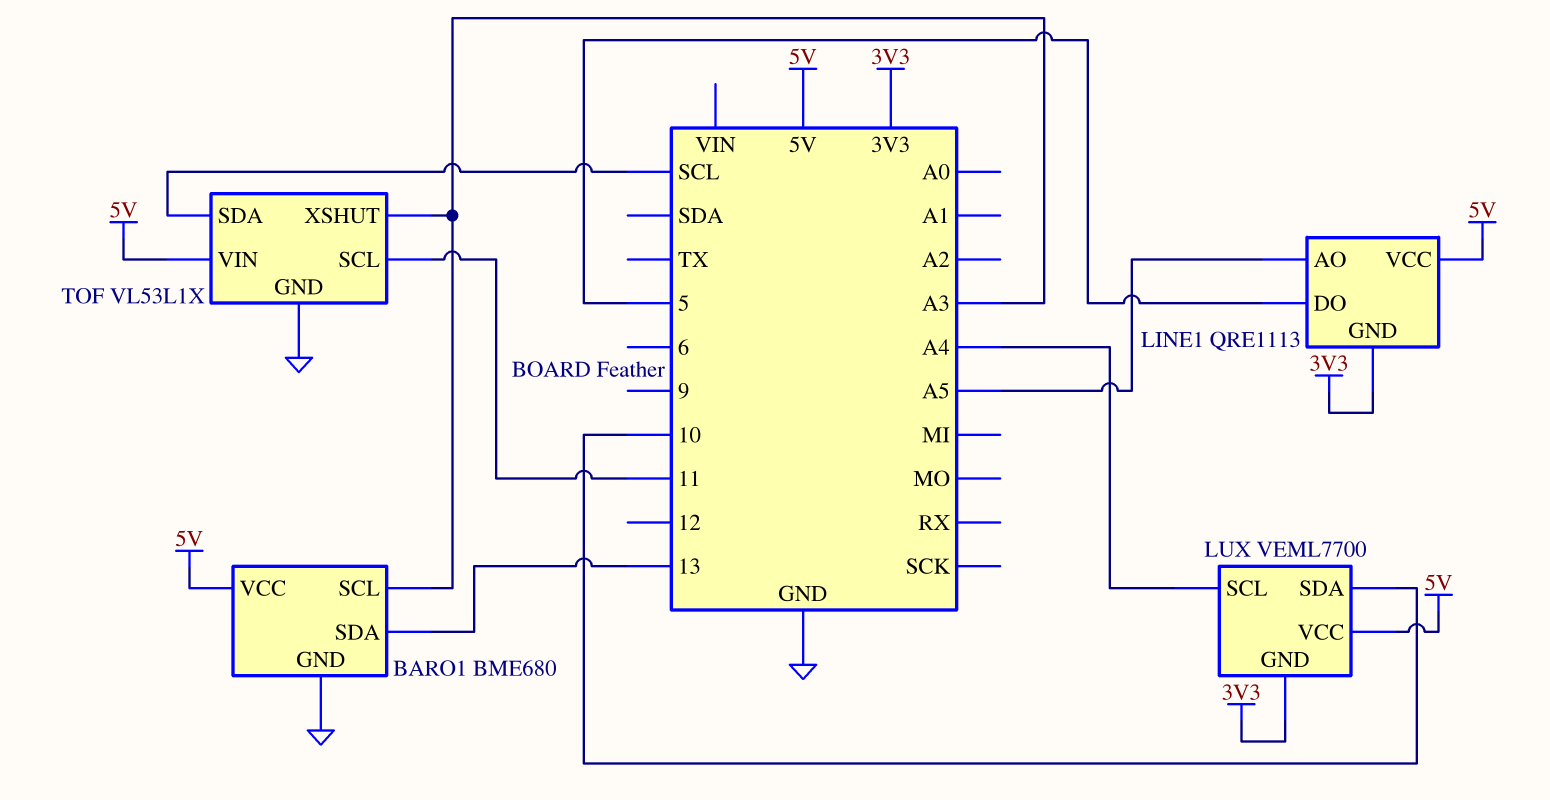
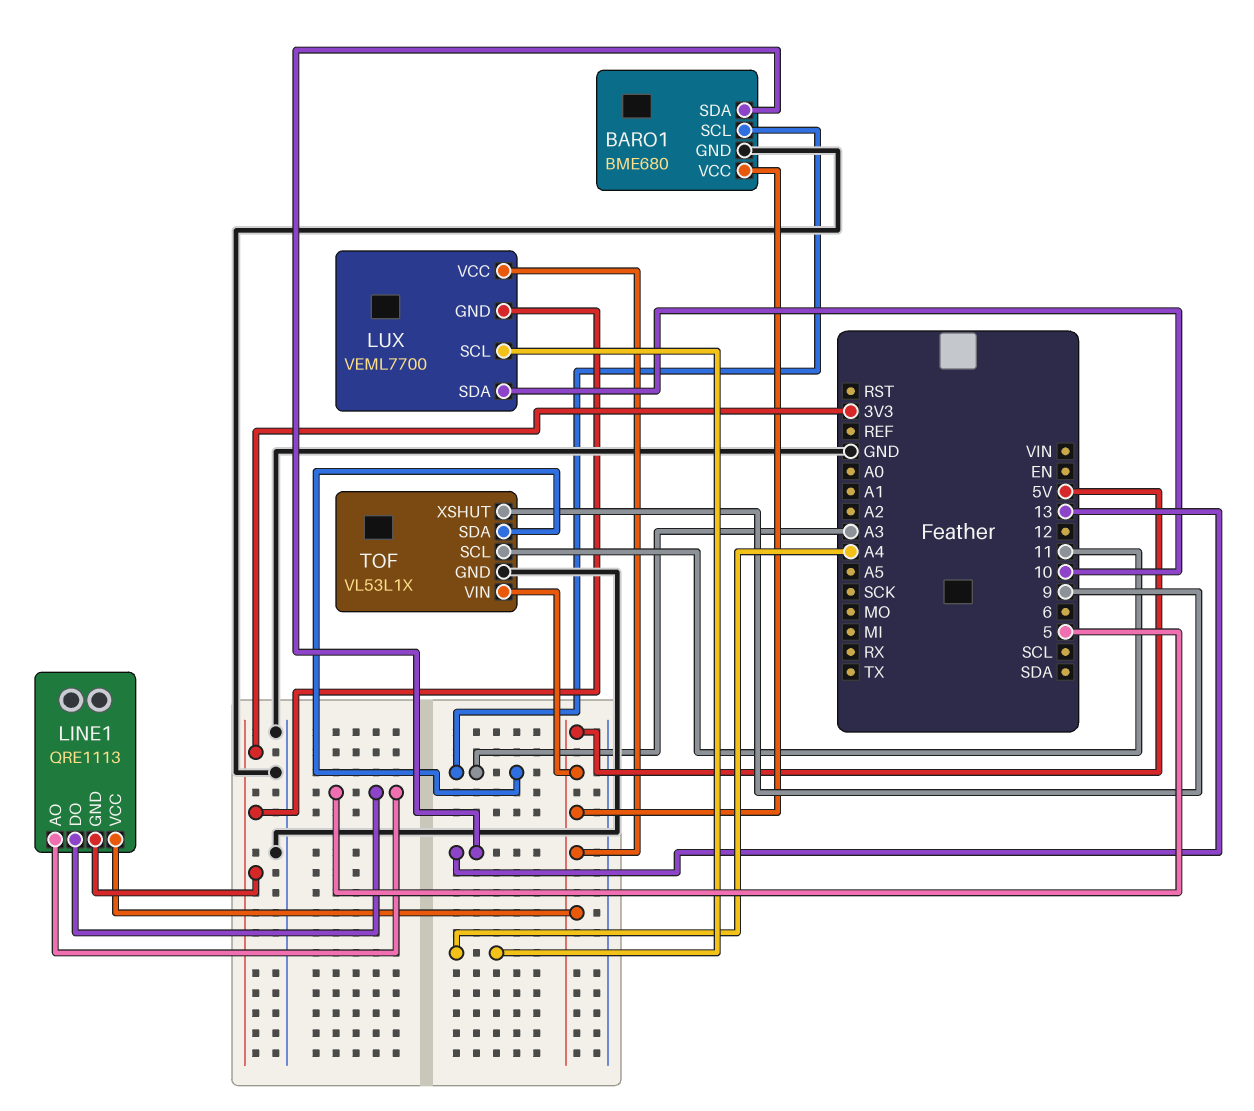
LINE1 pin AO: A5 -> 5
TOF pin SDA: SCL -> A3
TOF pin XSHUT: A3 -> 9

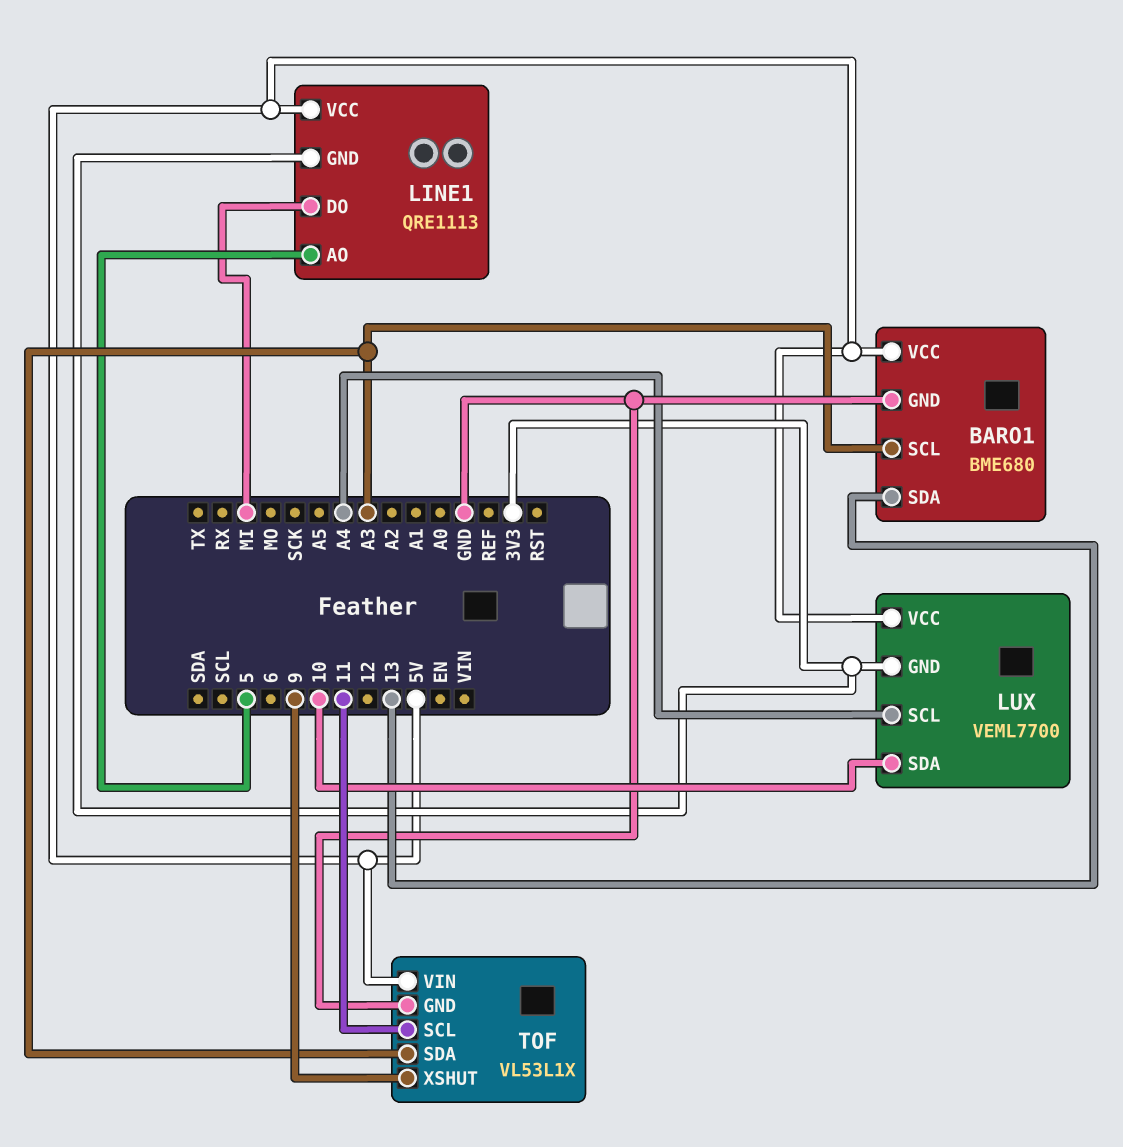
LINE1 pin DO: 5 -> MI

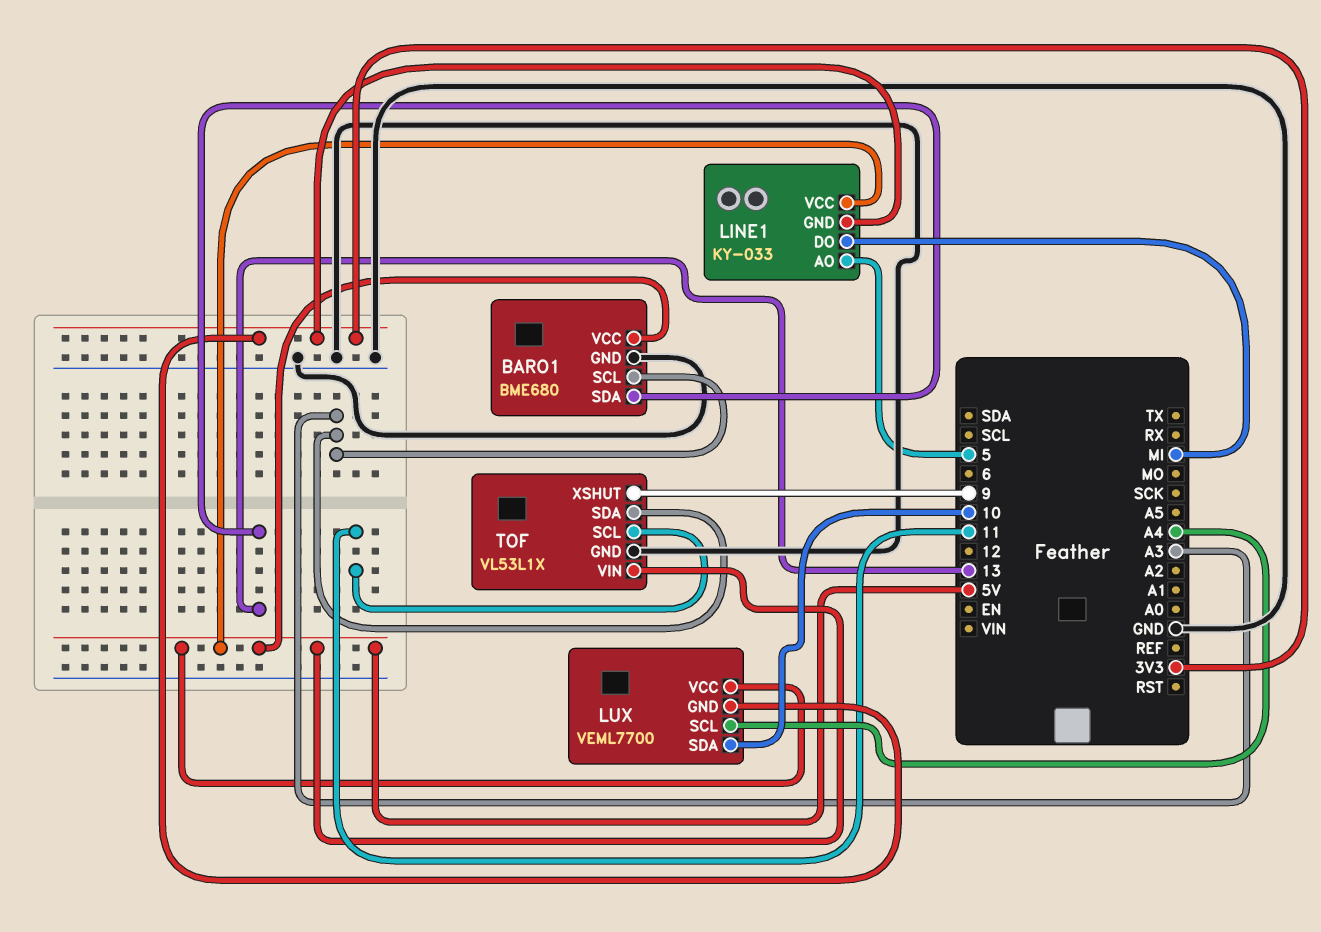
LINE1: QRE1113 -> KY-033

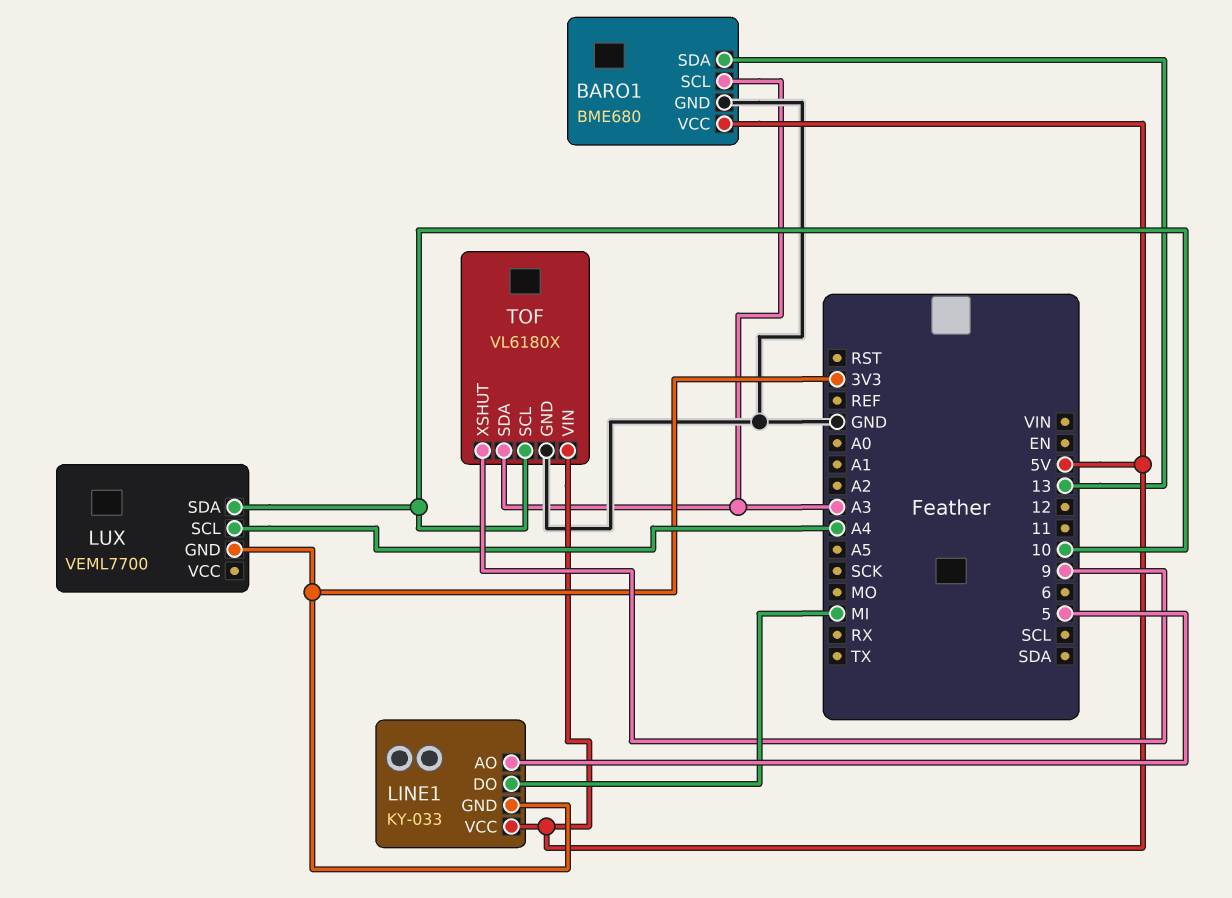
LUX pin VCC: 5V -> none
TOF: VL53L1X -> VL6180X
TOF pin SCL: 11 -> 10

